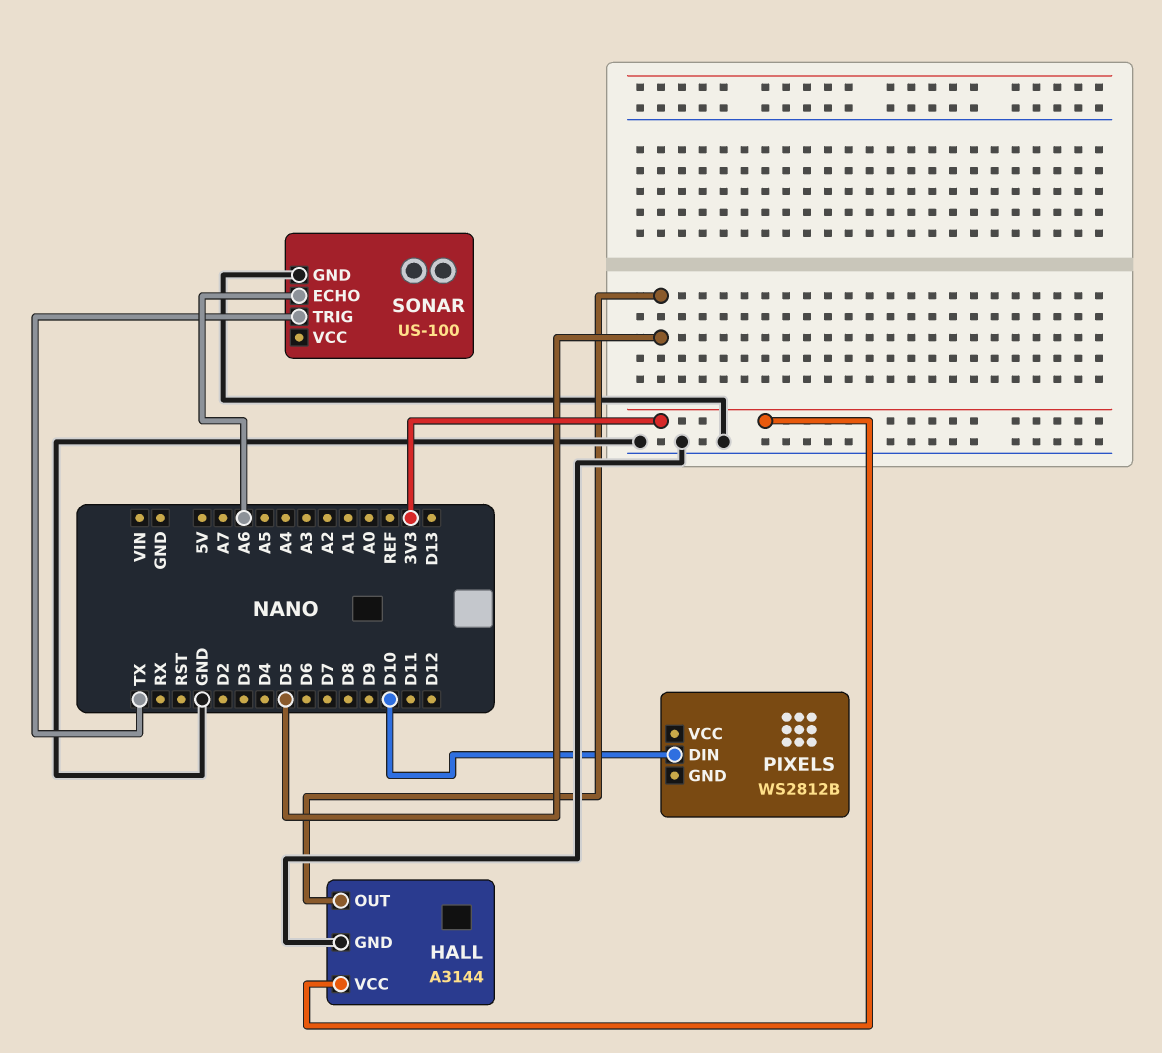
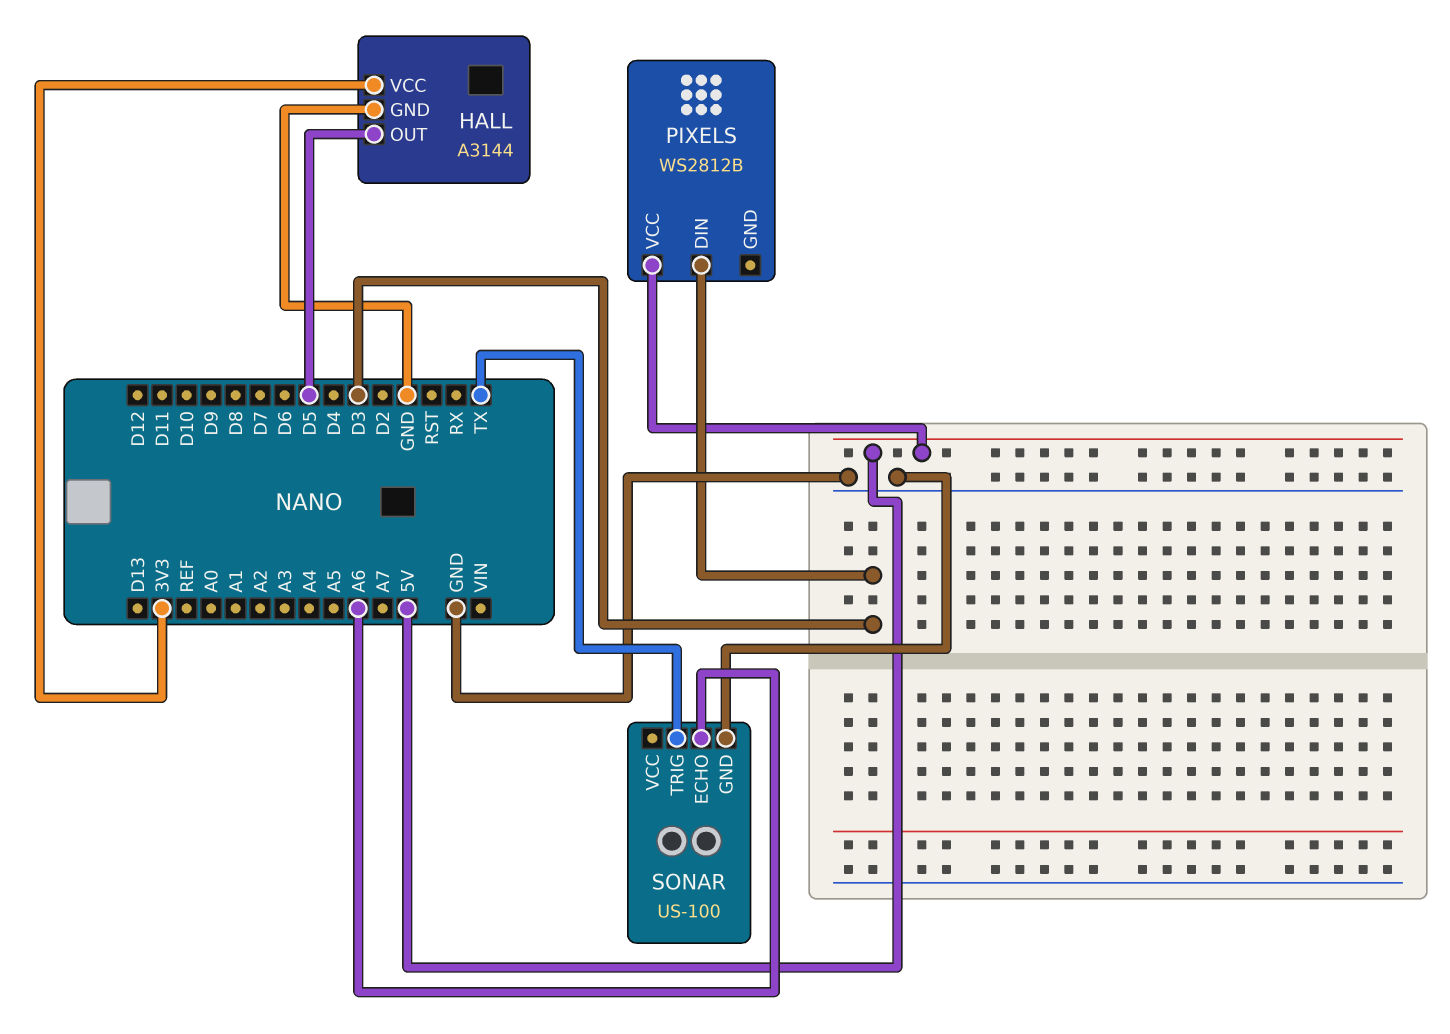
PIXELS pin DIN: D10 -> D3
PIXELS pin VCC: none -> 5V

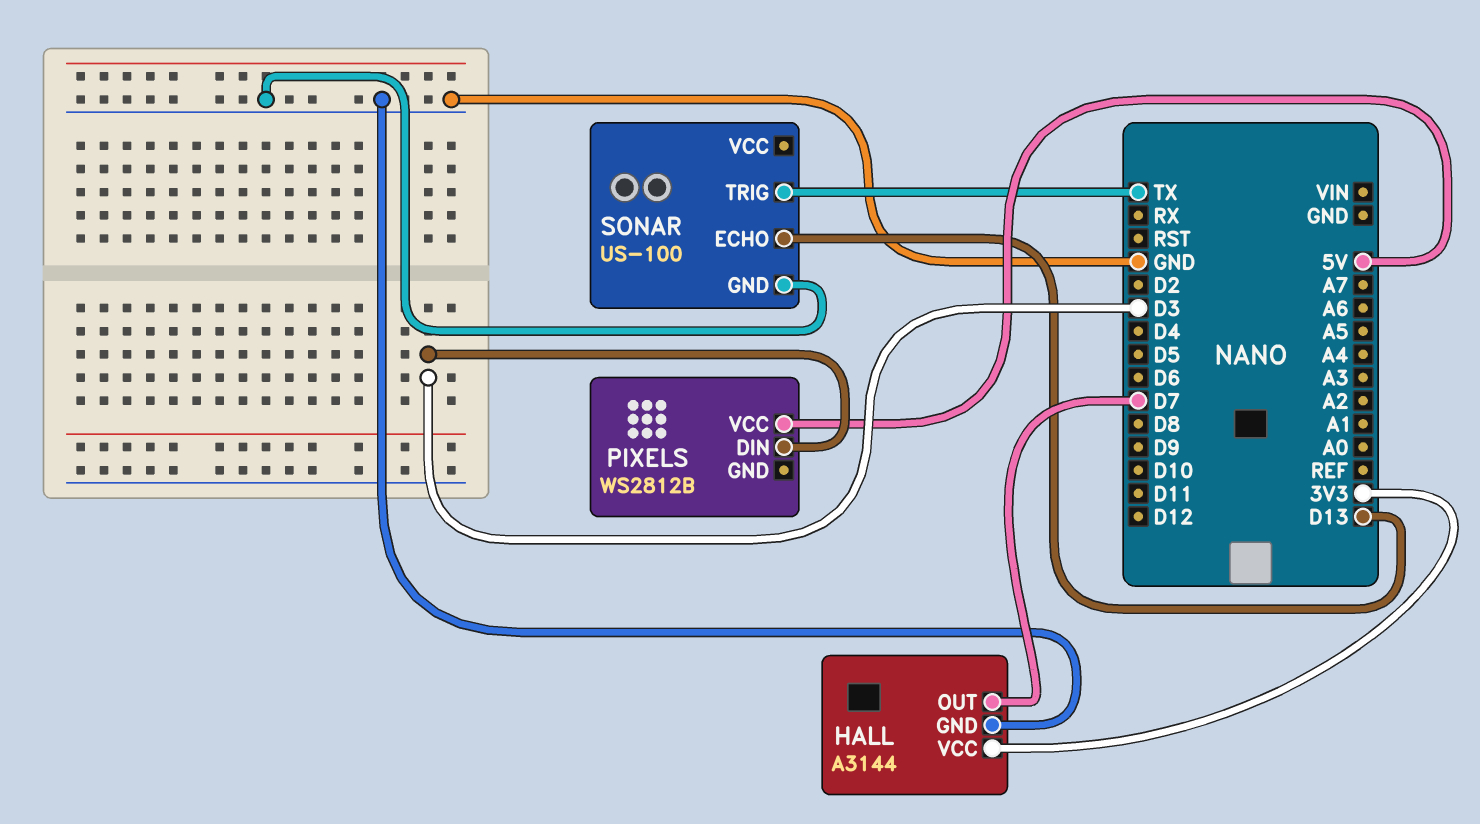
HALL pin OUT: D5 -> D7
SONAR pin ECHO: A6 -> D13

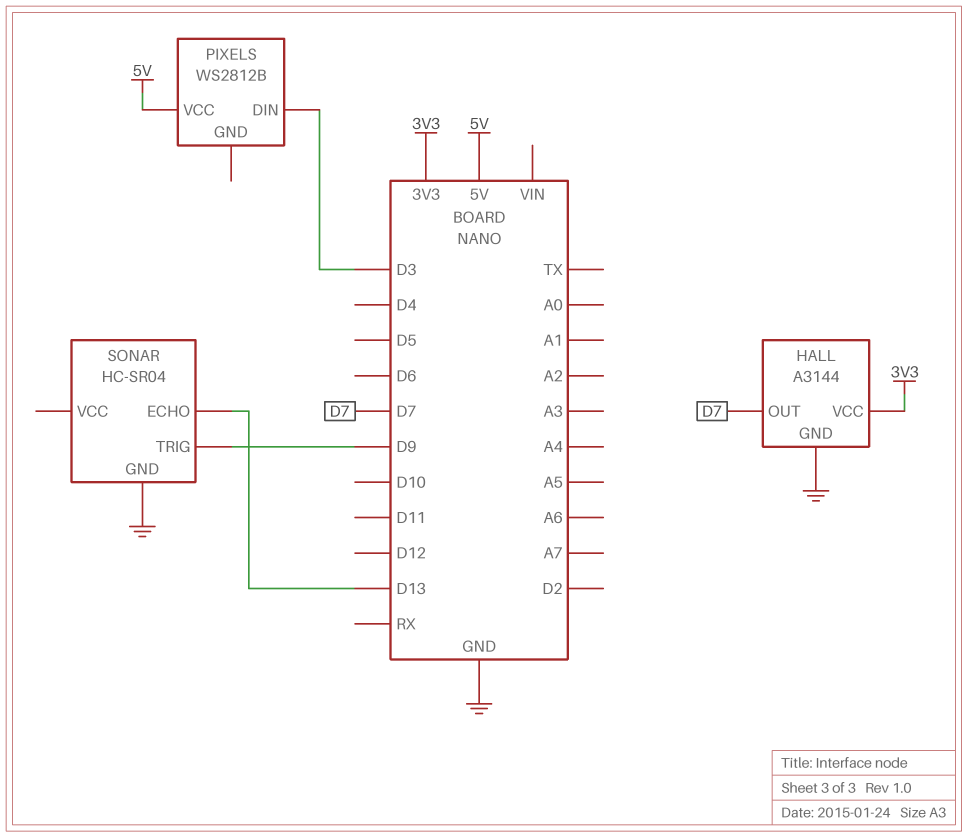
SONAR: US-100 -> HC-SR04
SONAR pin TRIG: TX -> D9

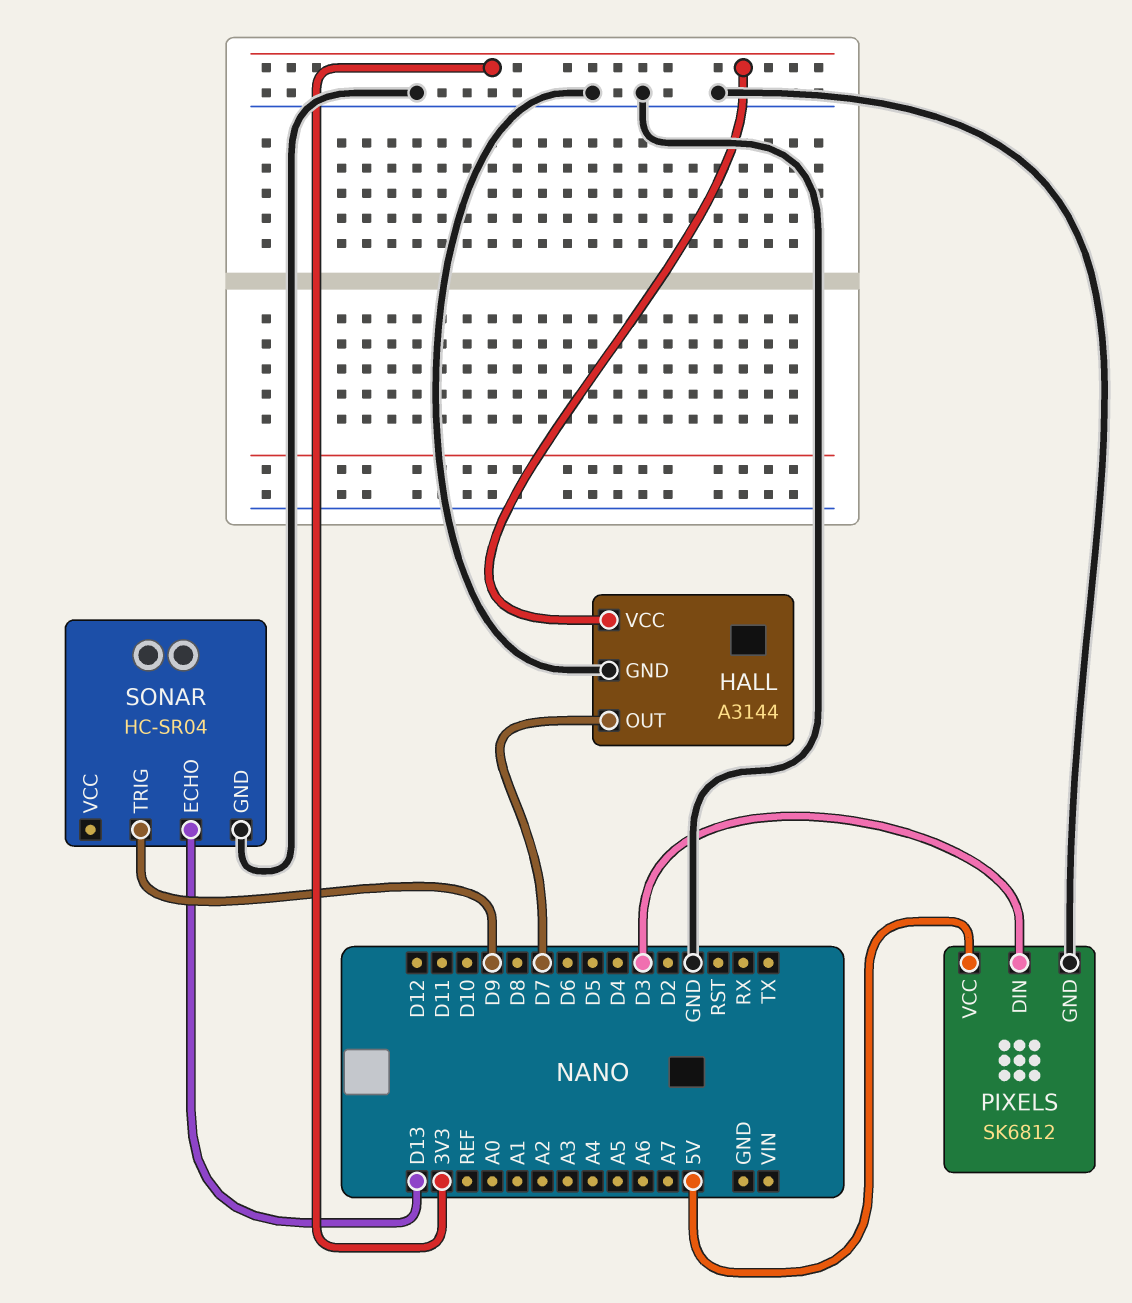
PIXELS: WS2812B -> SK6812
PIXELS pin GND: none -> GND

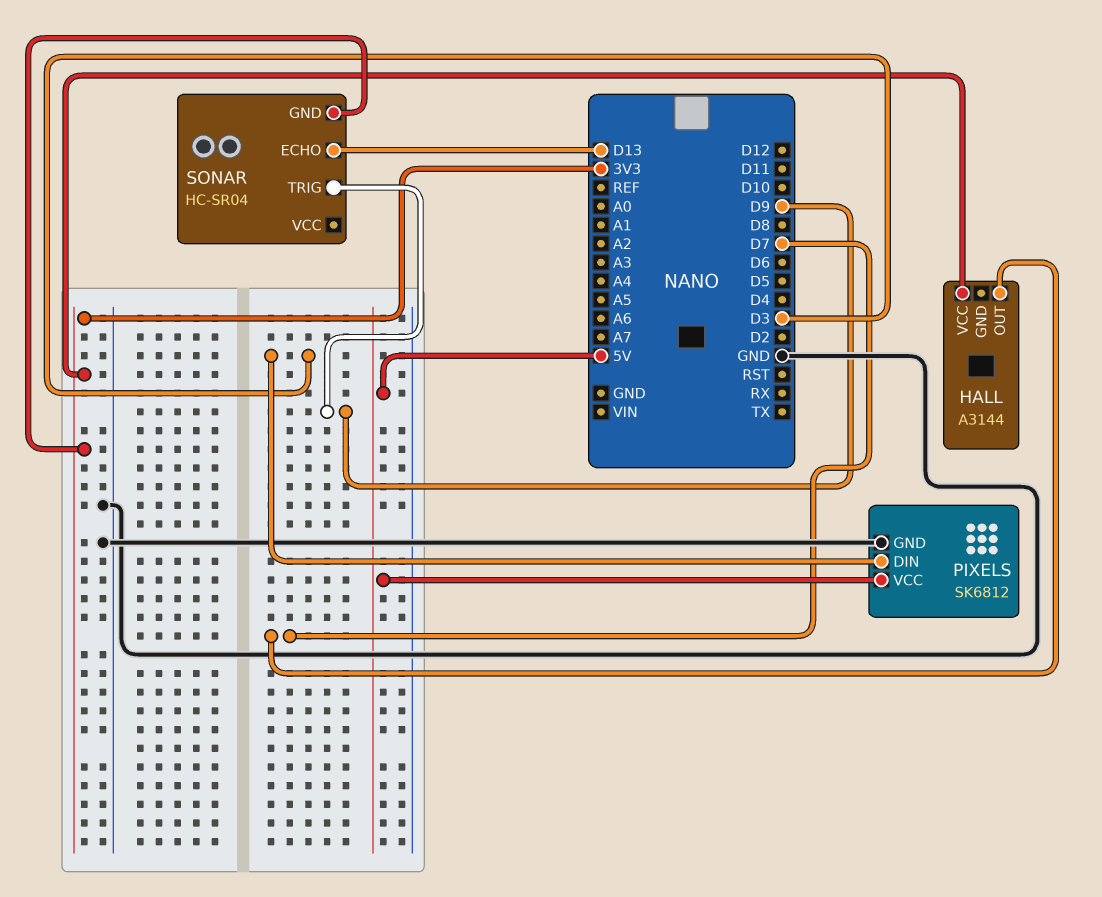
HALL pin GND: GND -> none
SONAR pin GND: GND -> 3V3

